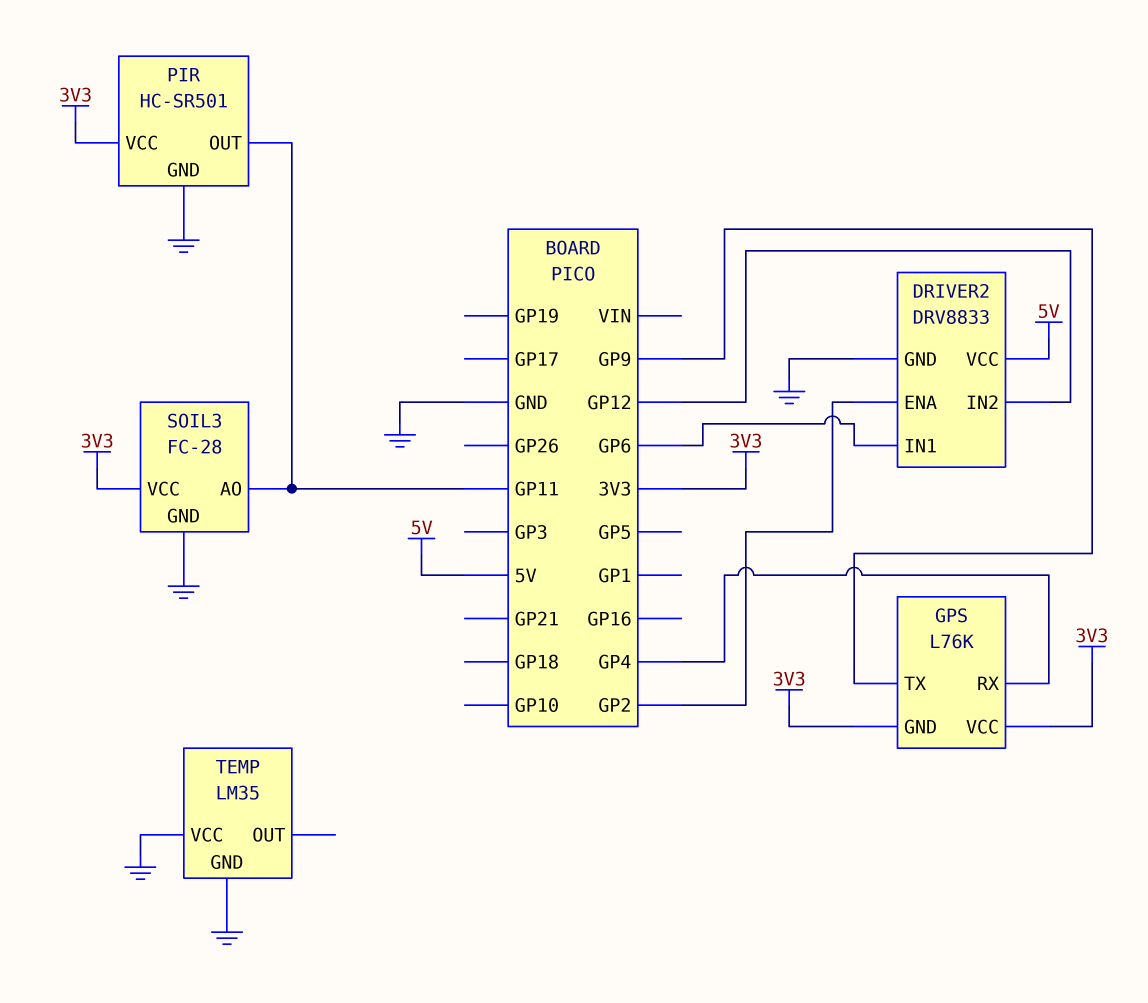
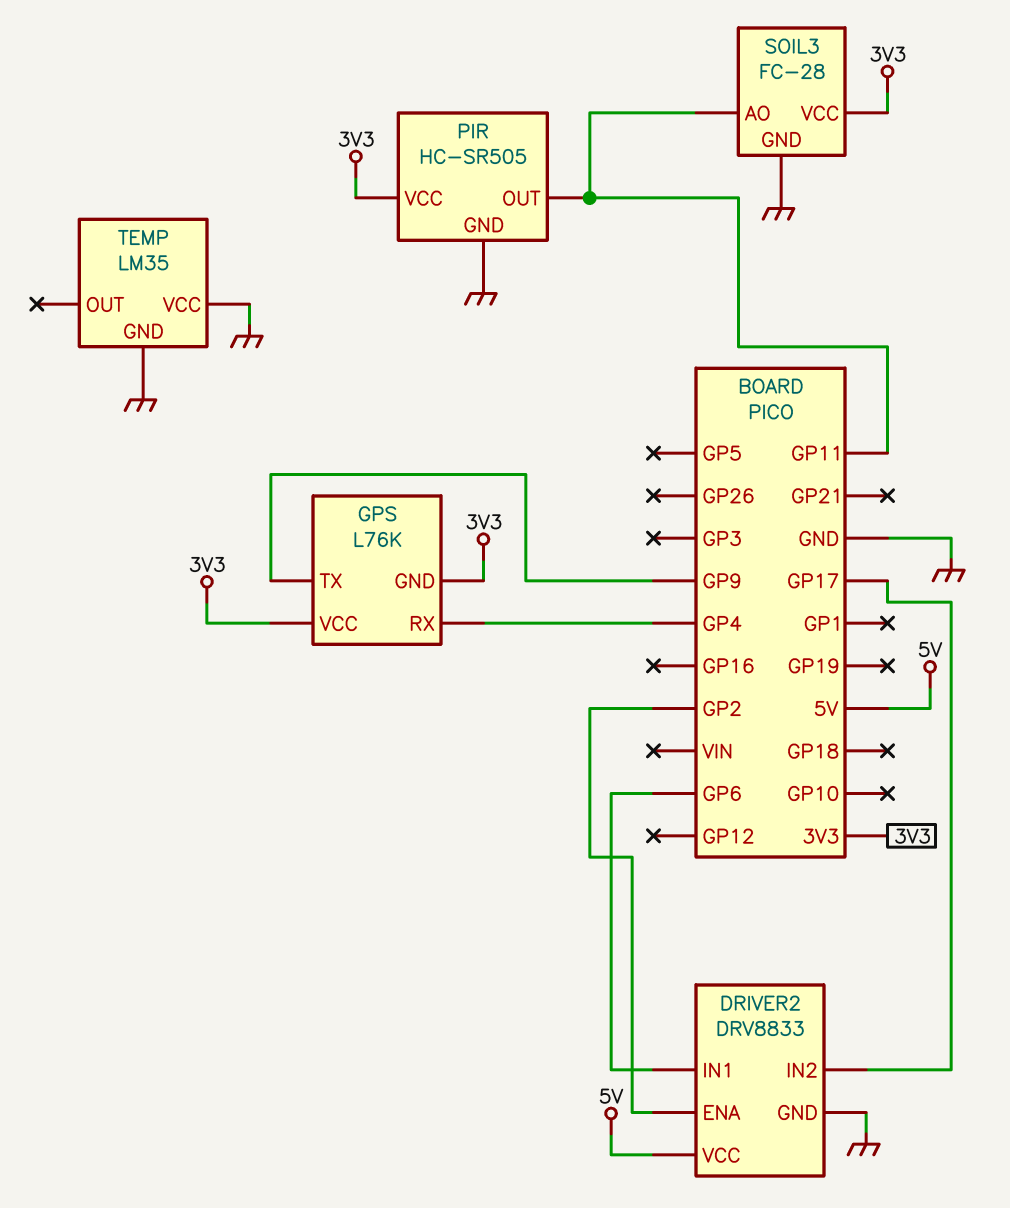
DRIVER2 pin IN2: GP12 -> GP17
PIR: HC-SR501 -> HC-SR505

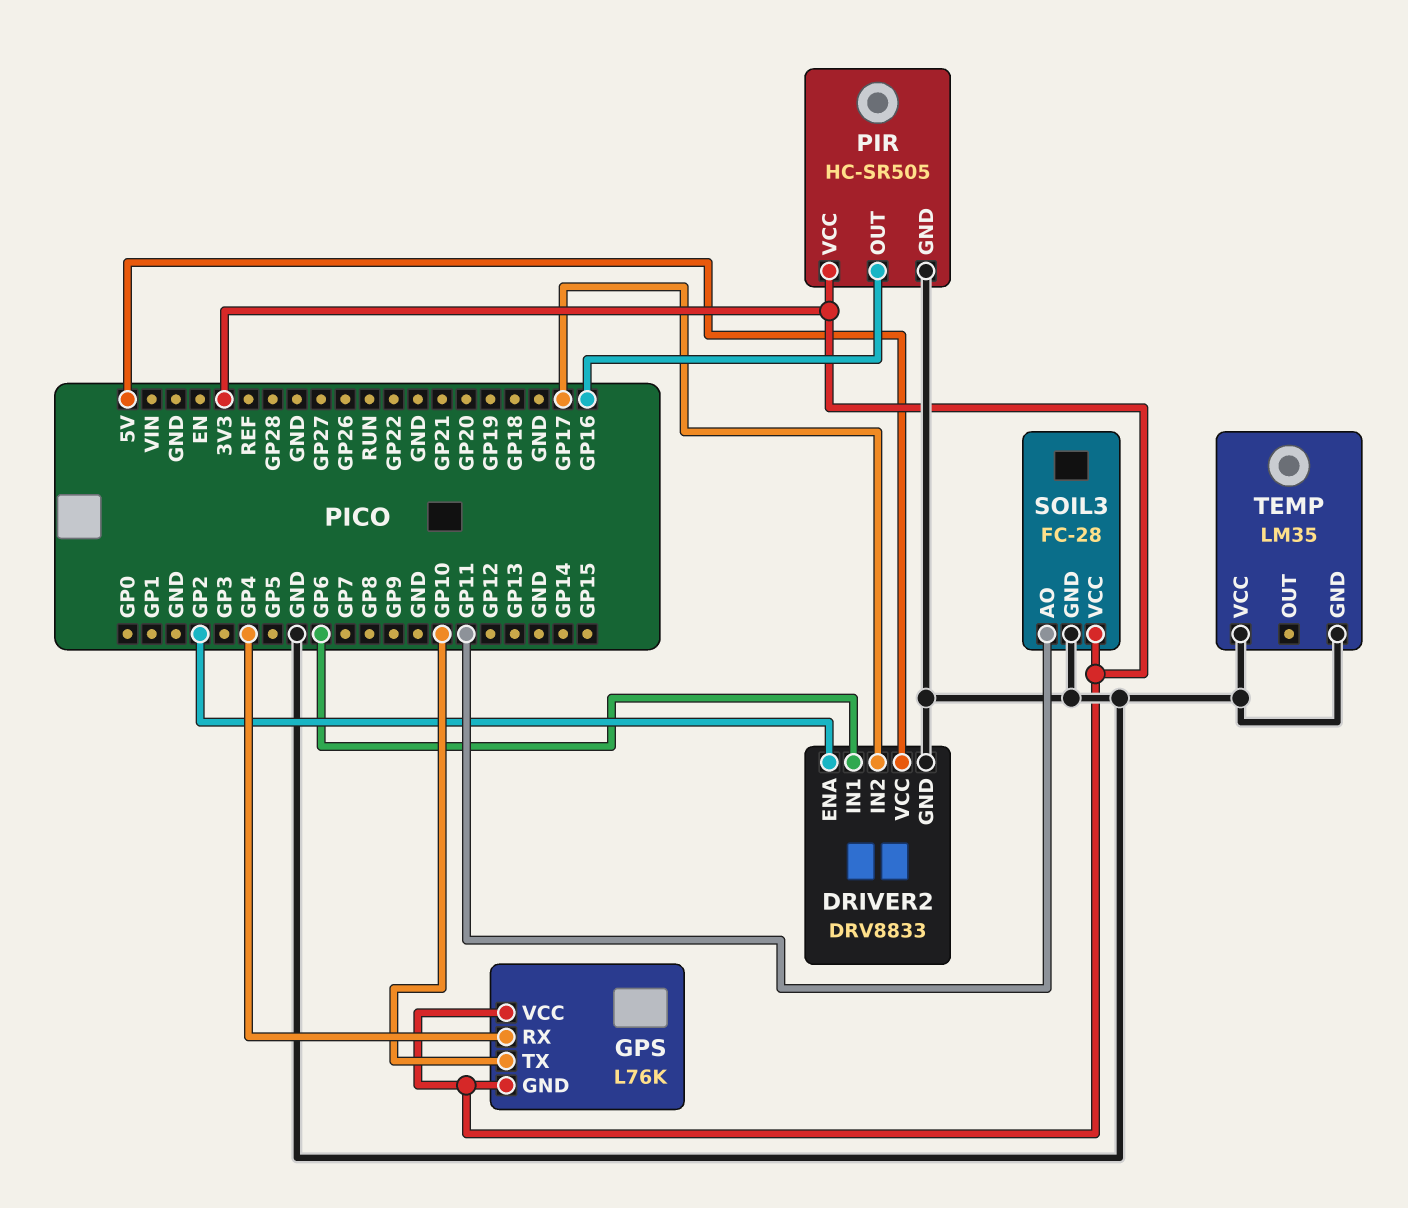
GPS pin TX: GP9 -> GP10
PIR pin OUT: GP11 -> GP16

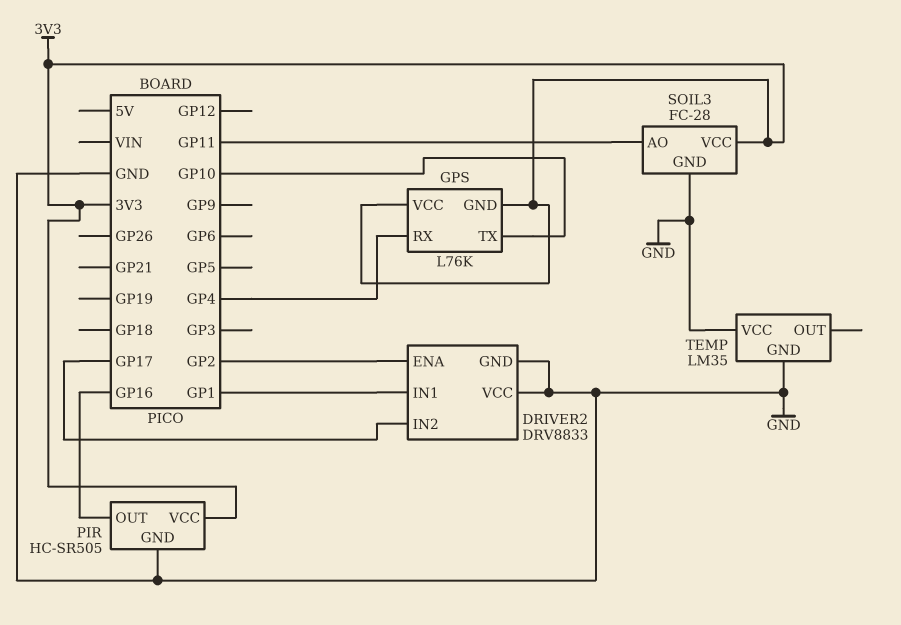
DRIVER2 pin IN1: GP6 -> GP1
DRIVER2 pin VCC: 5V -> GND

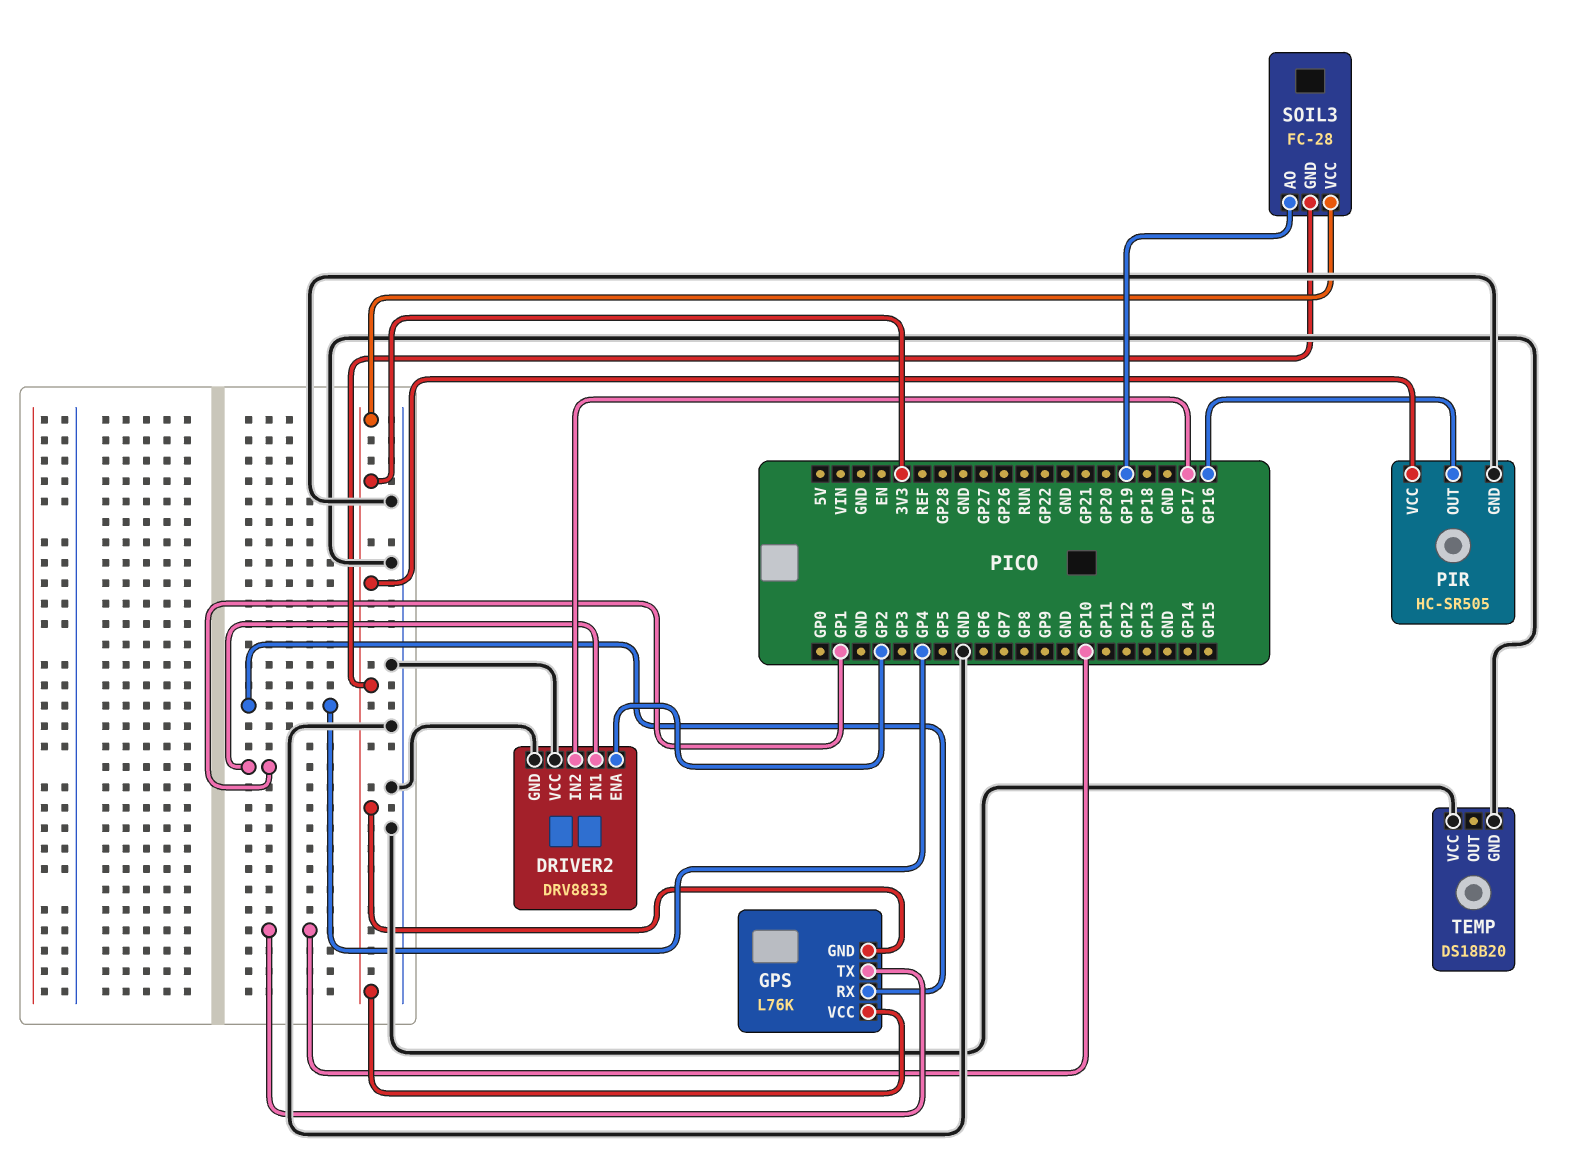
SOIL3 pin AO: GP11 -> GP19
SOIL3 pin GND: GND -> 3V3
TEMP: LM35 -> DS18B20

